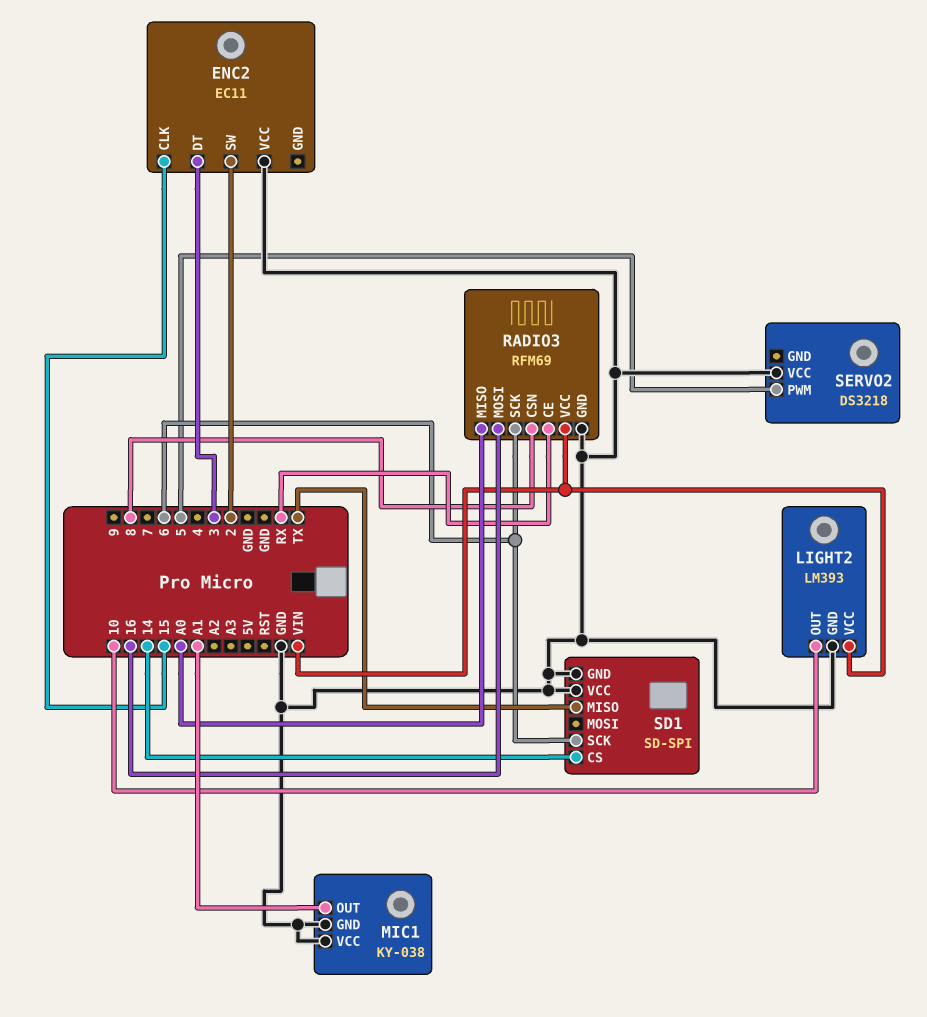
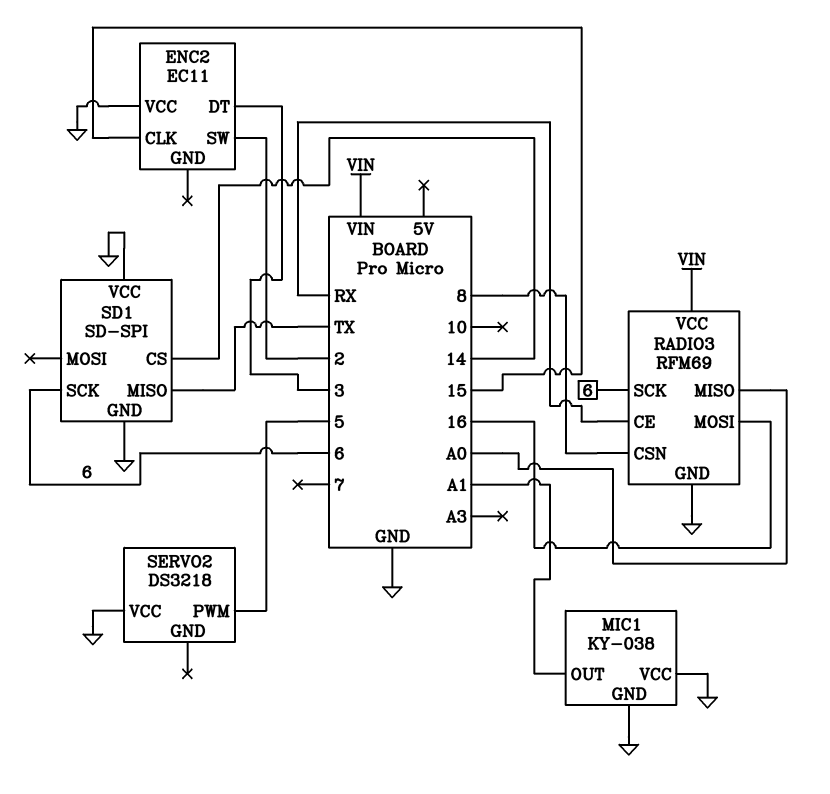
LIGHT2: LM393 -> none
LIGHT2 pin GND: GND -> none
LIGHT2 pin OUT: 10 -> none
LIGHT2 pin VCC: VIN -> none

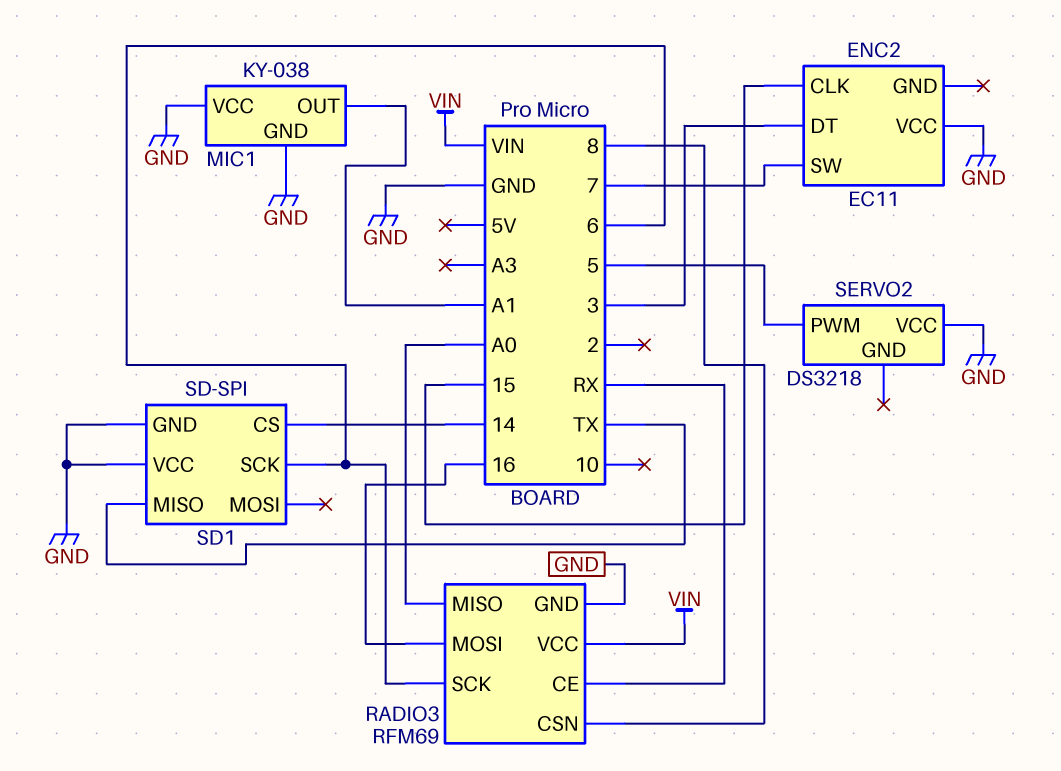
ENC2 pin SW: 2 -> 7

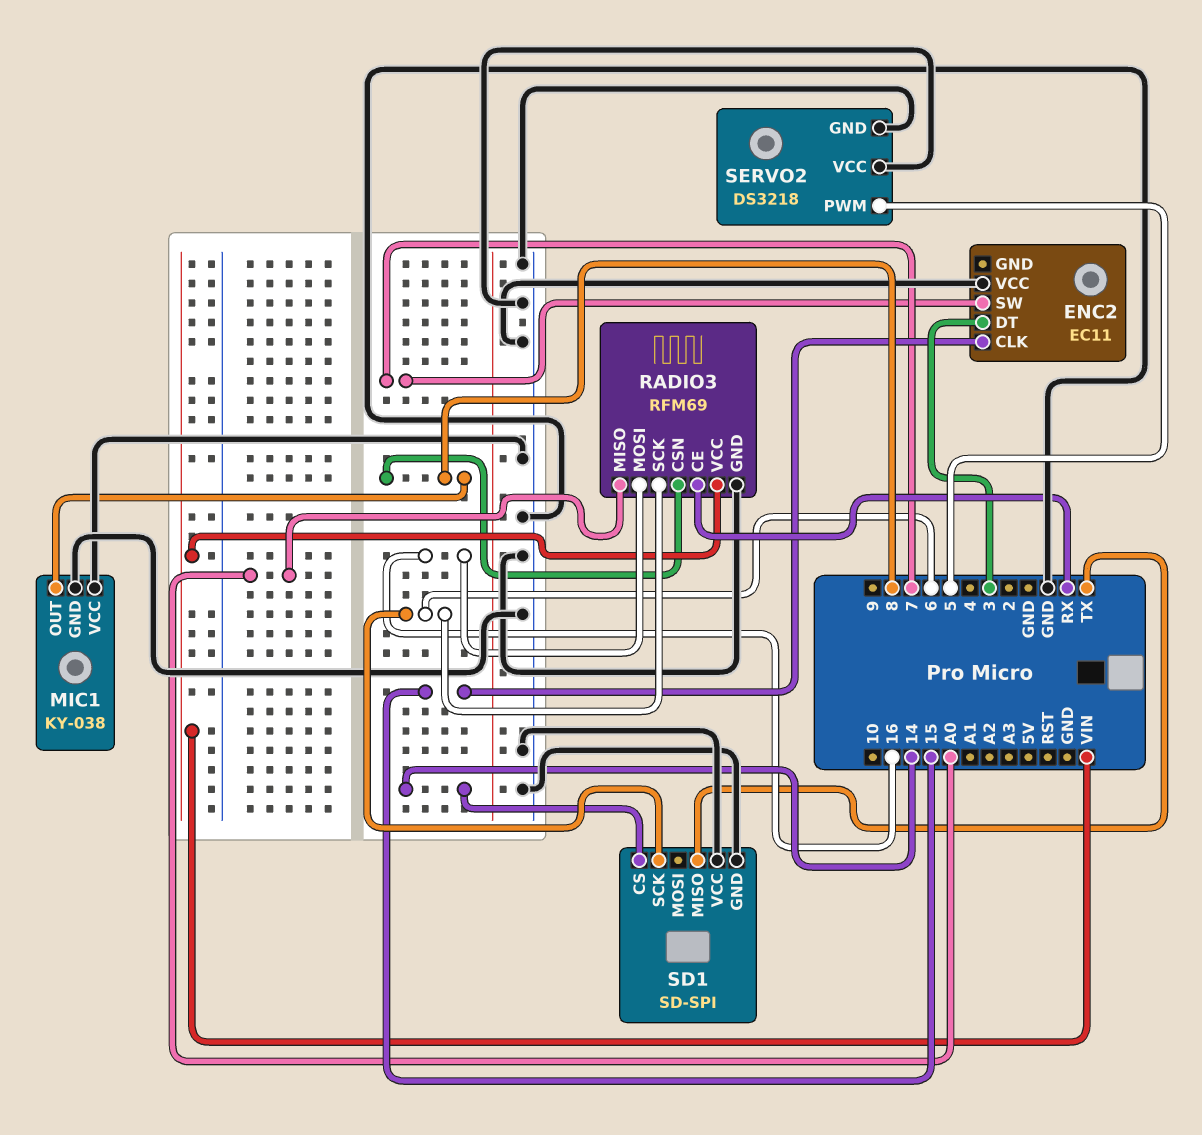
MIC1 pin OUT: A1 -> 8
SERVO2 pin GND: none -> GND

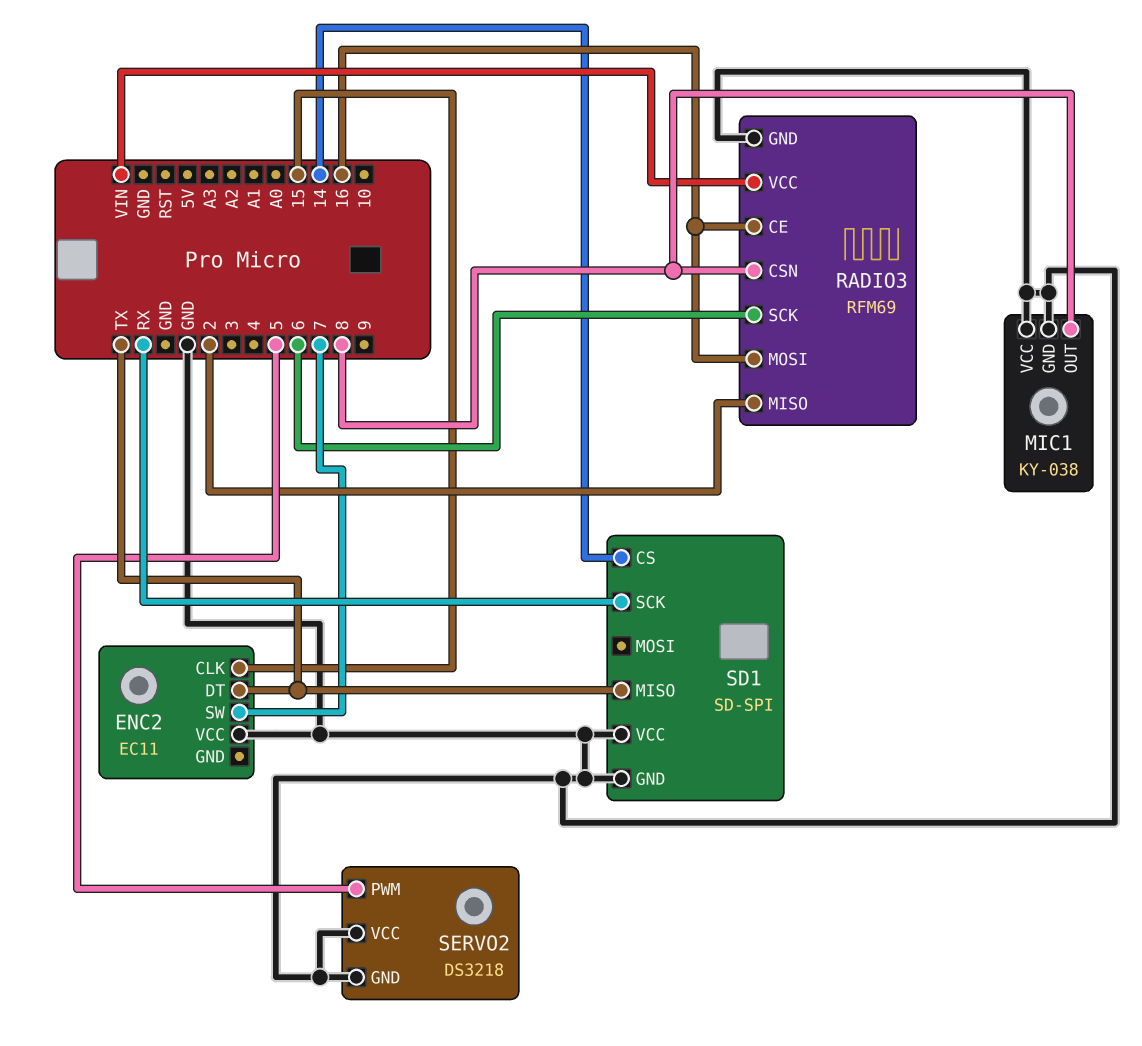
ENC2 pin DT: 3 -> TX
RADIO3 pin CE: RX -> 16
RADIO3 pin MISO: A0 -> 2
SD1 pin SCK: 6 -> RX

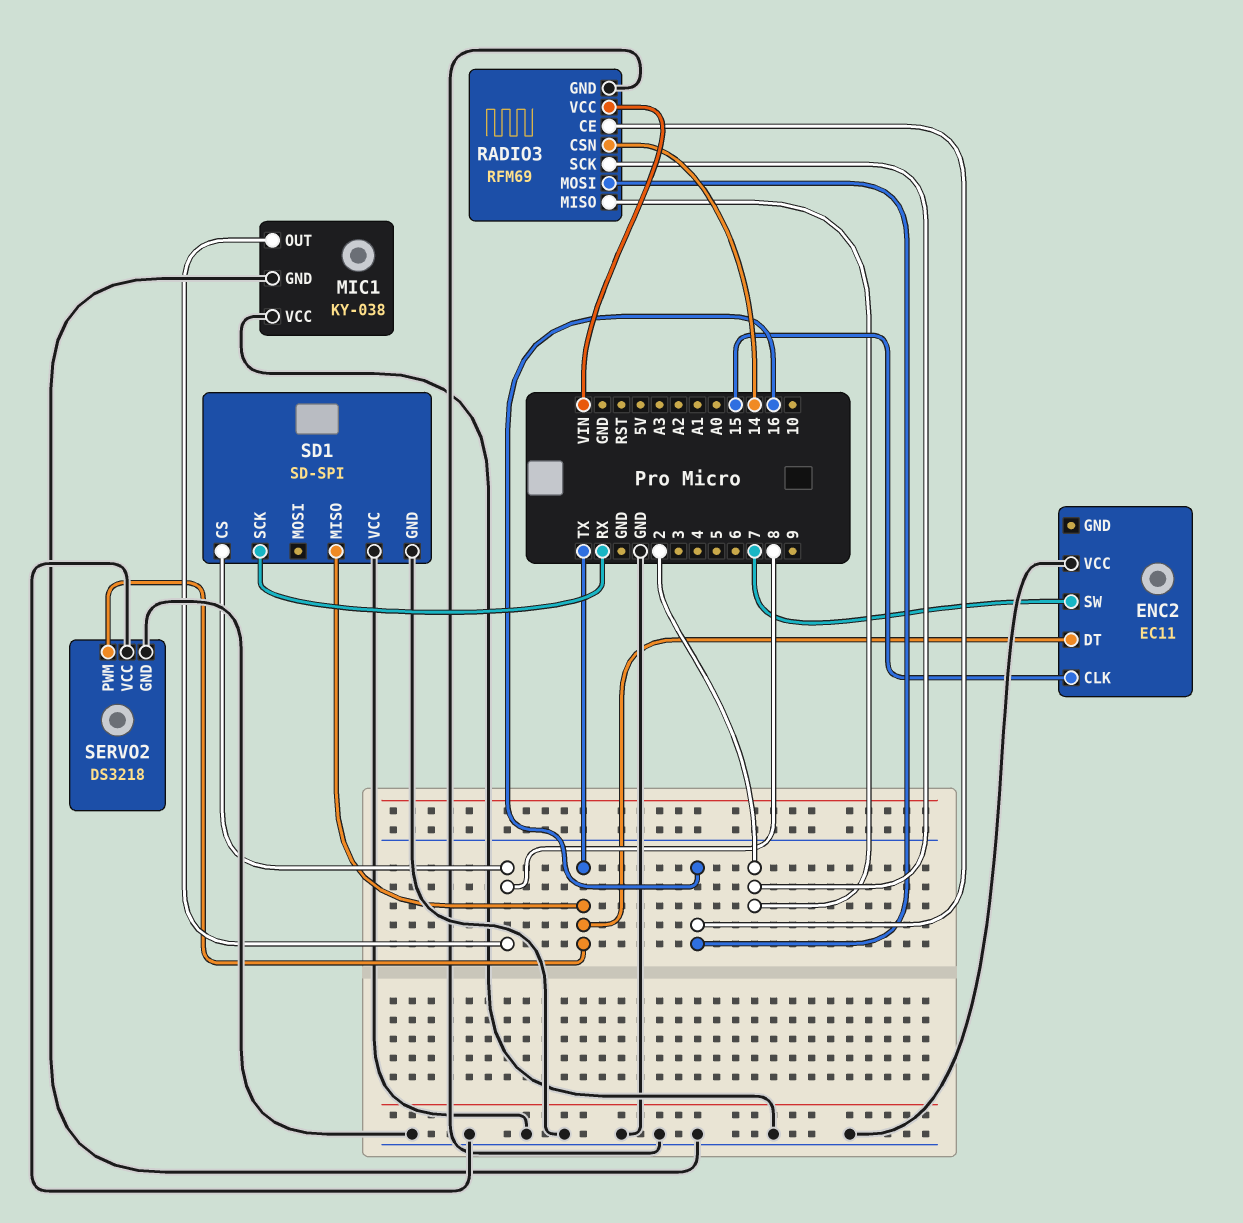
RADIO3 pin CSN: 8 -> 14
RADIO3 pin SCK: 6 -> 2
SD1 pin CS: 14 -> 8
SERVO2 pin PWM: 5 -> TX

